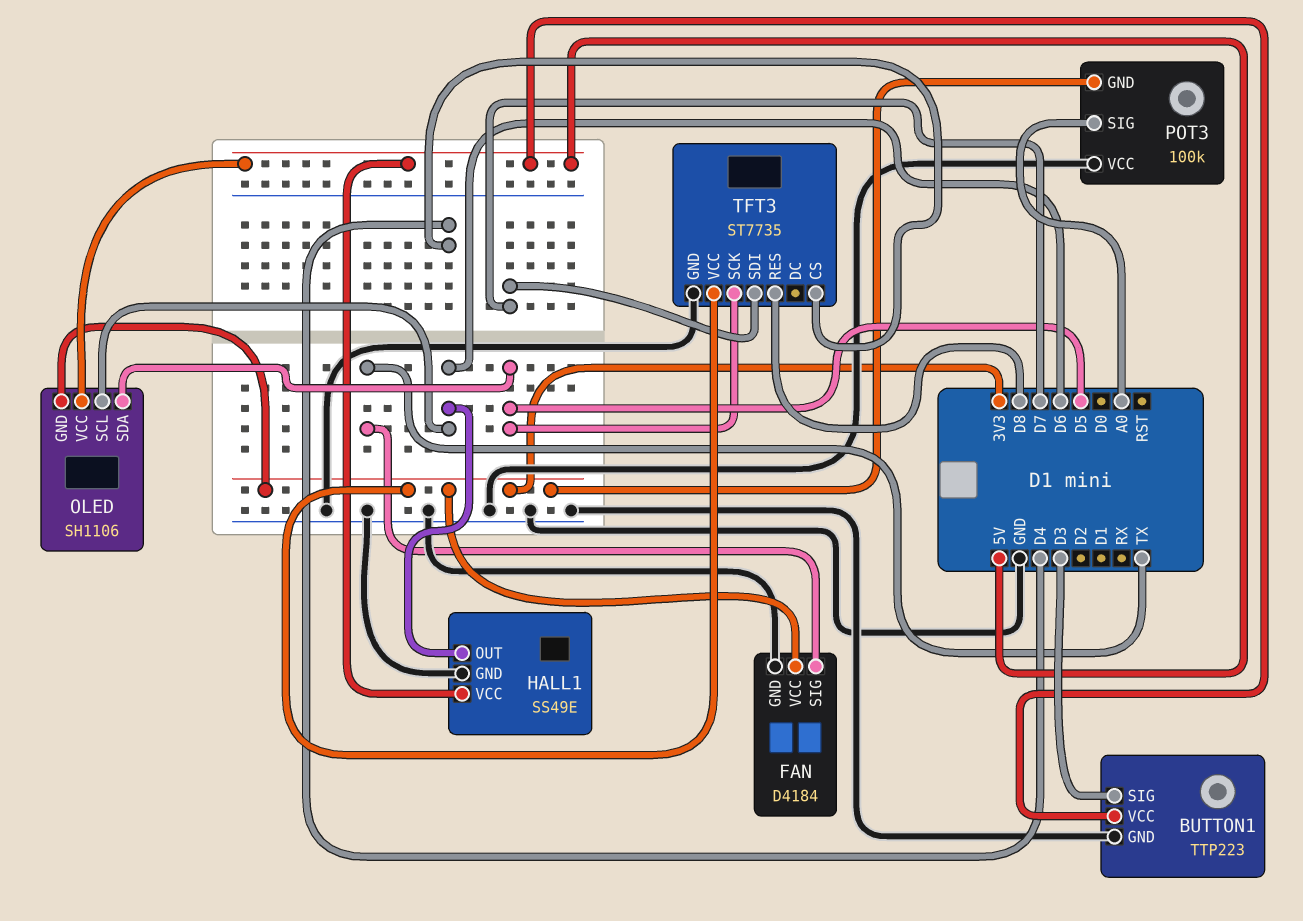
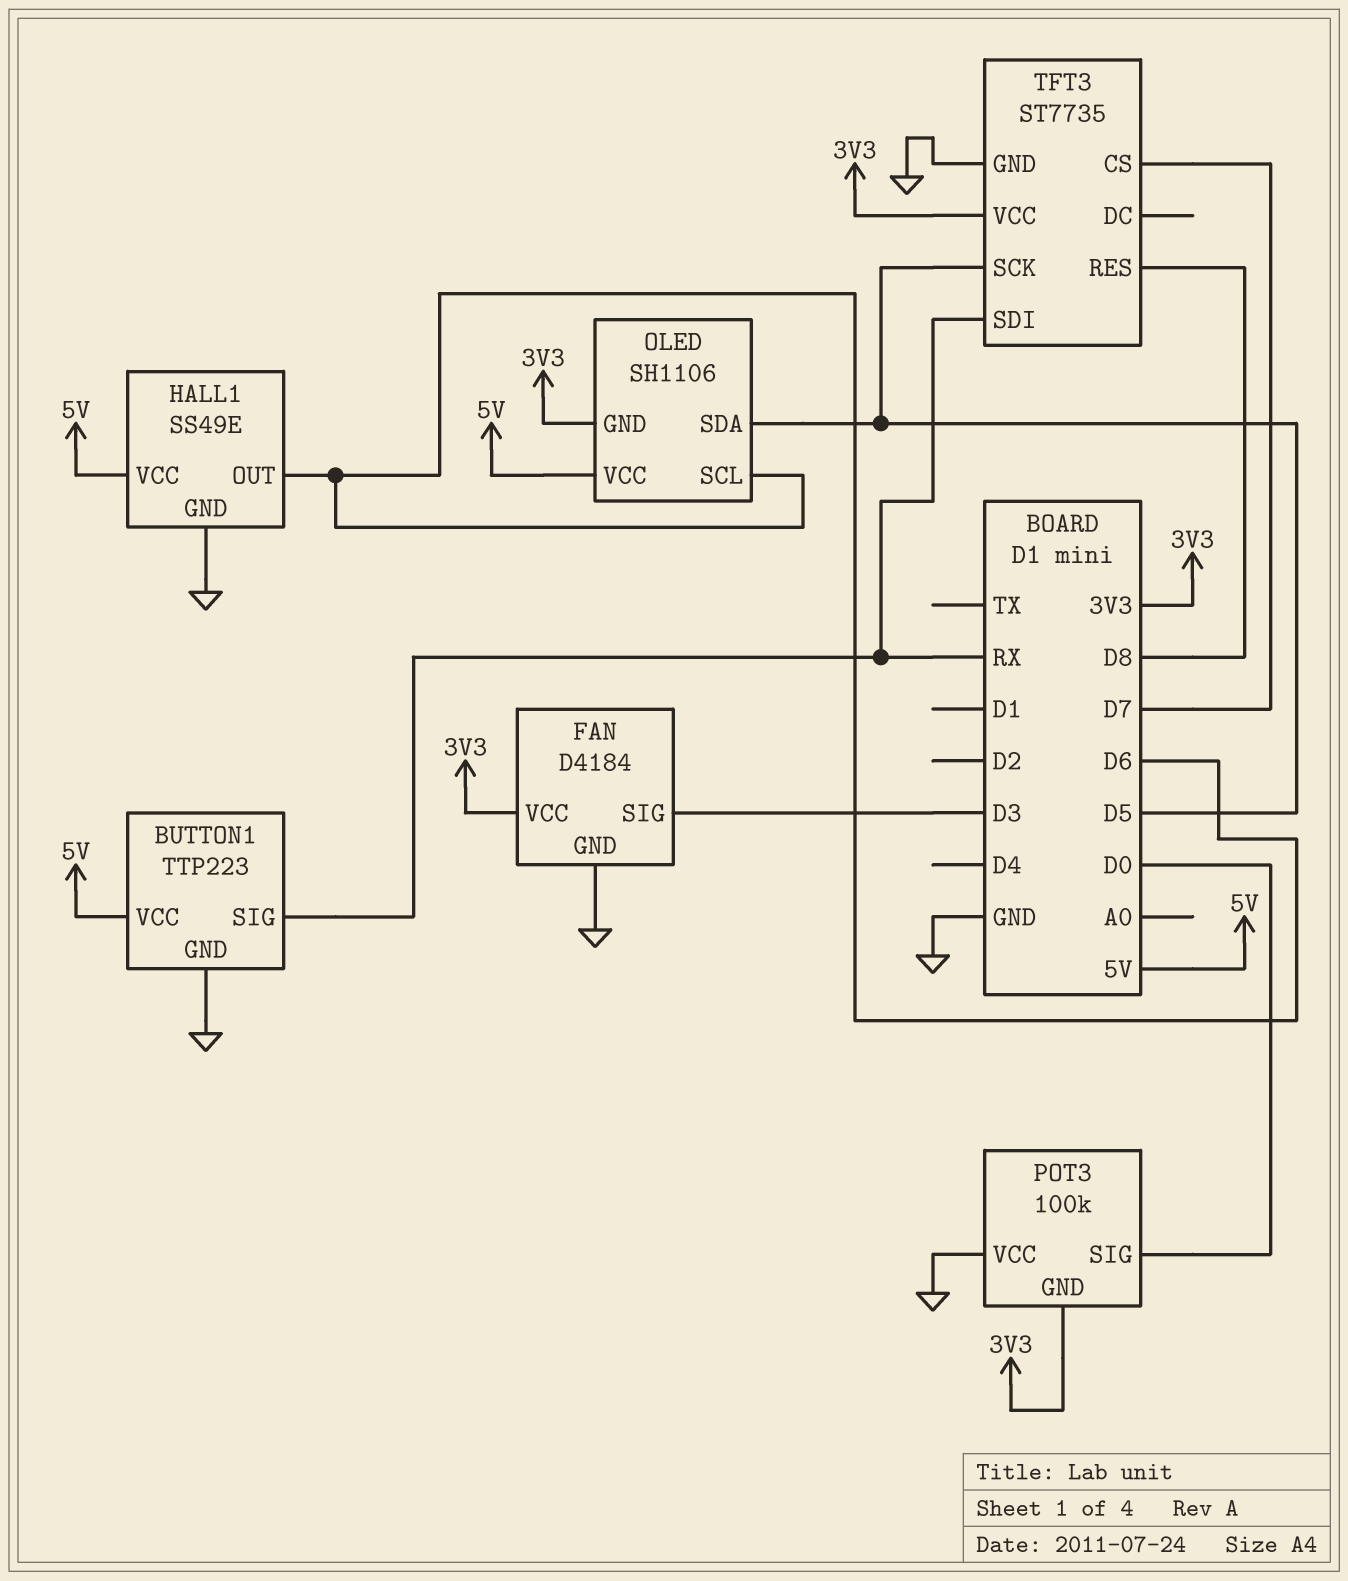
BUTTON1 pin SIG: D3 -> RX
FAN pin SIG: TX -> D3
POT3 pin SIG: A0 -> D0
TFT3 pin CS: D4 -> D7
TFT3 pin SDI: D7 -> RX

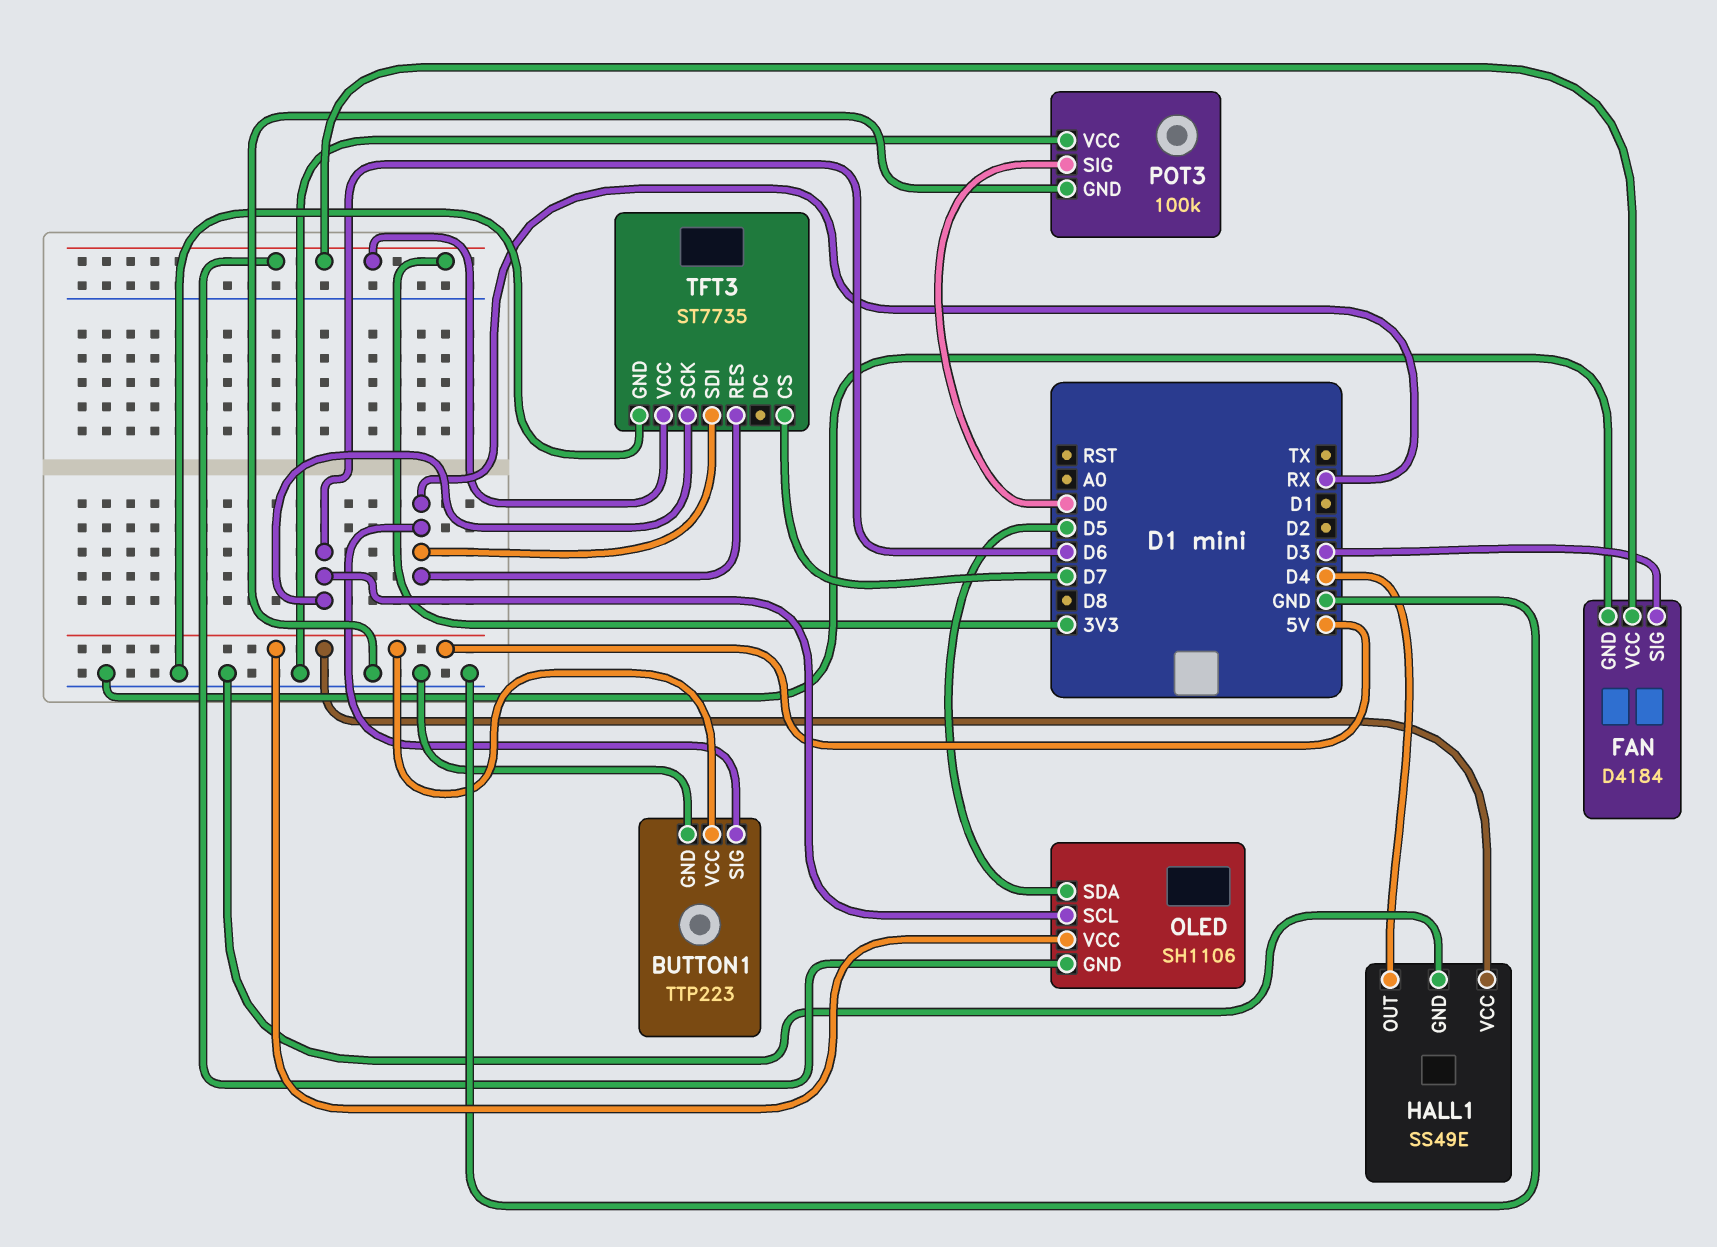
HALL1 pin OUT: D6 -> D4
POT3 pin GND: 3V3 -> GND
TFT3 pin RES: D8 -> RX
TFT3 pin SCK: D5 -> D6

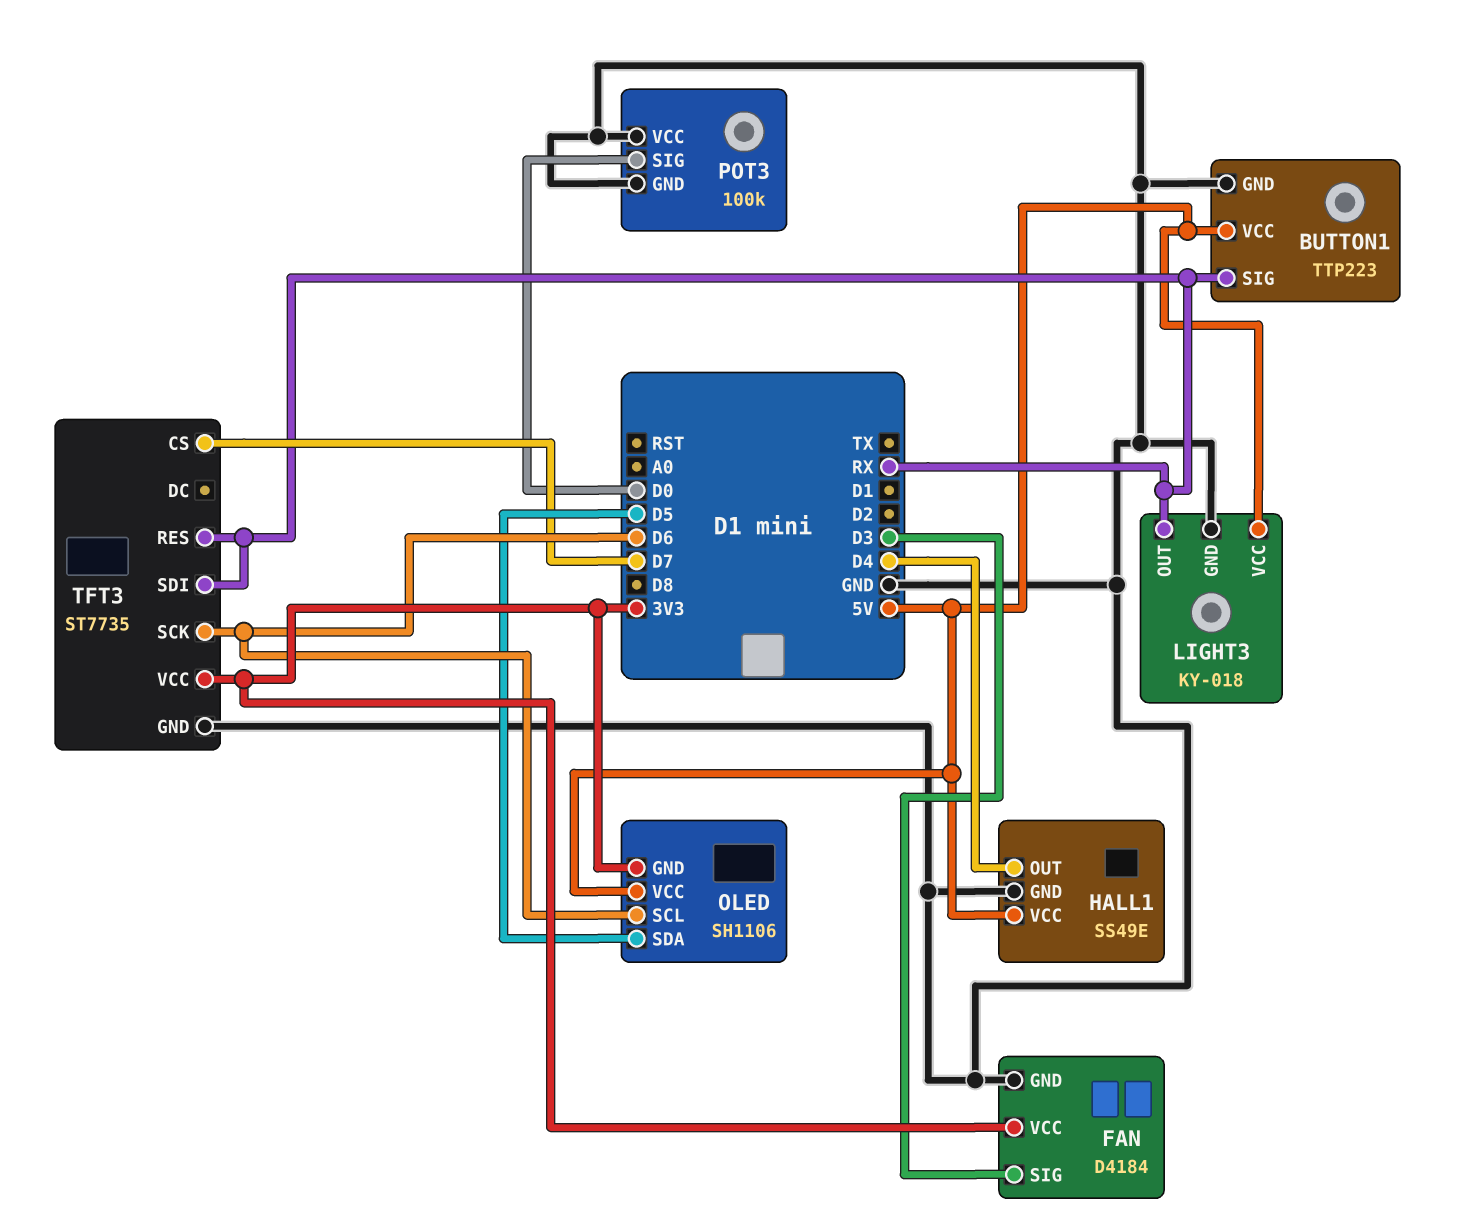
LIGHT3: none -> KY-018
LIGHT3 pin GND: none -> GND
LIGHT3 pin OUT: none -> RX
LIGHT3 pin VCC: none -> 5V

